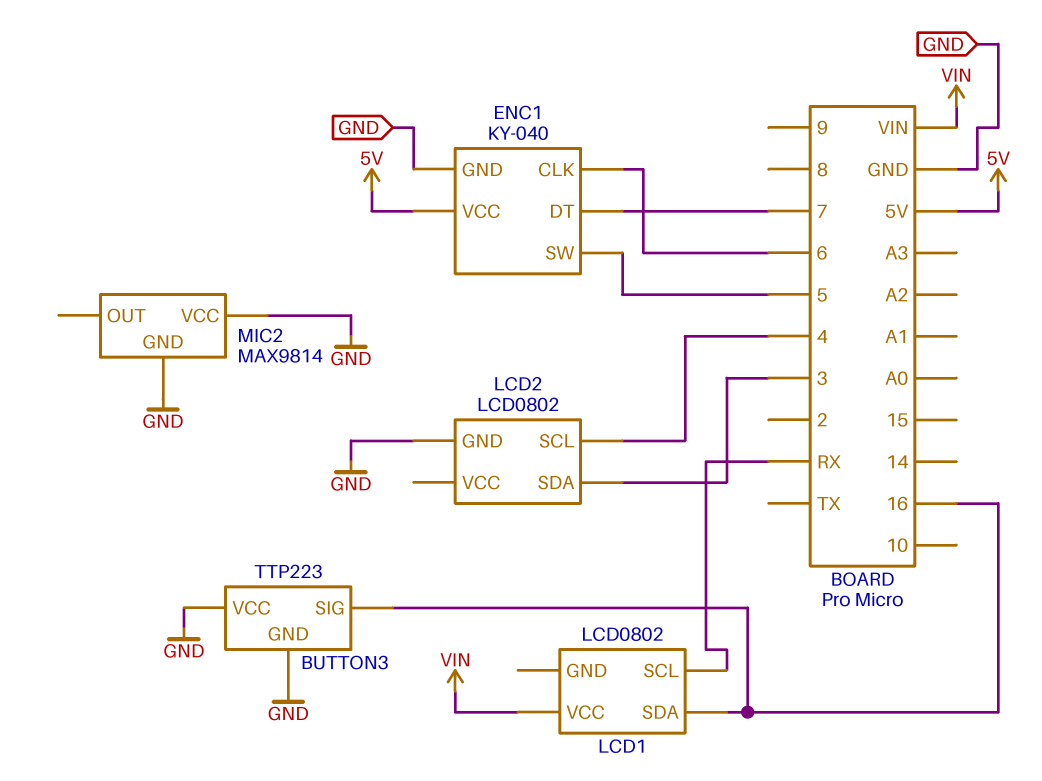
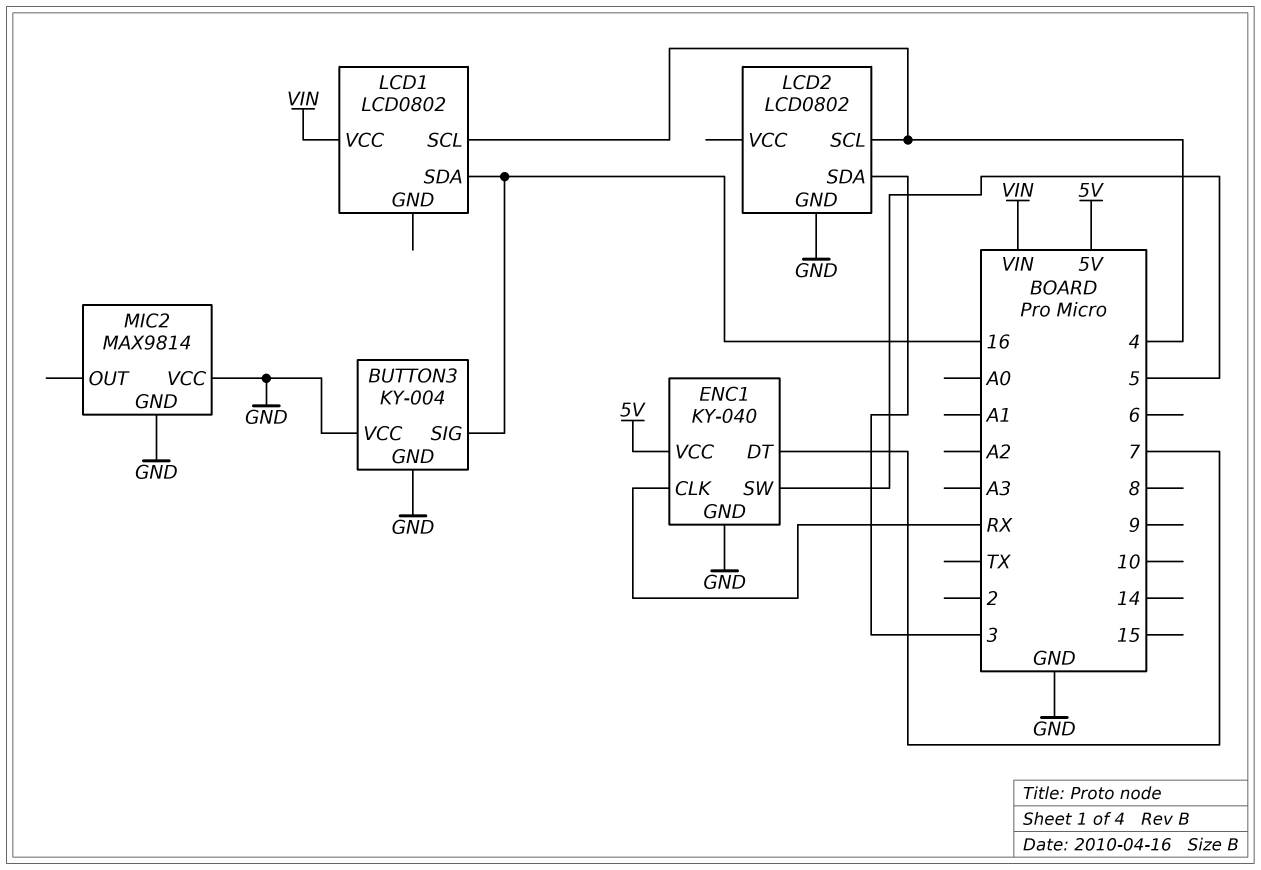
BUTTON3: TTP223 -> KY-004
ENC1 pin CLK: 6 -> RX
LCD1 pin SCL: RX -> 4

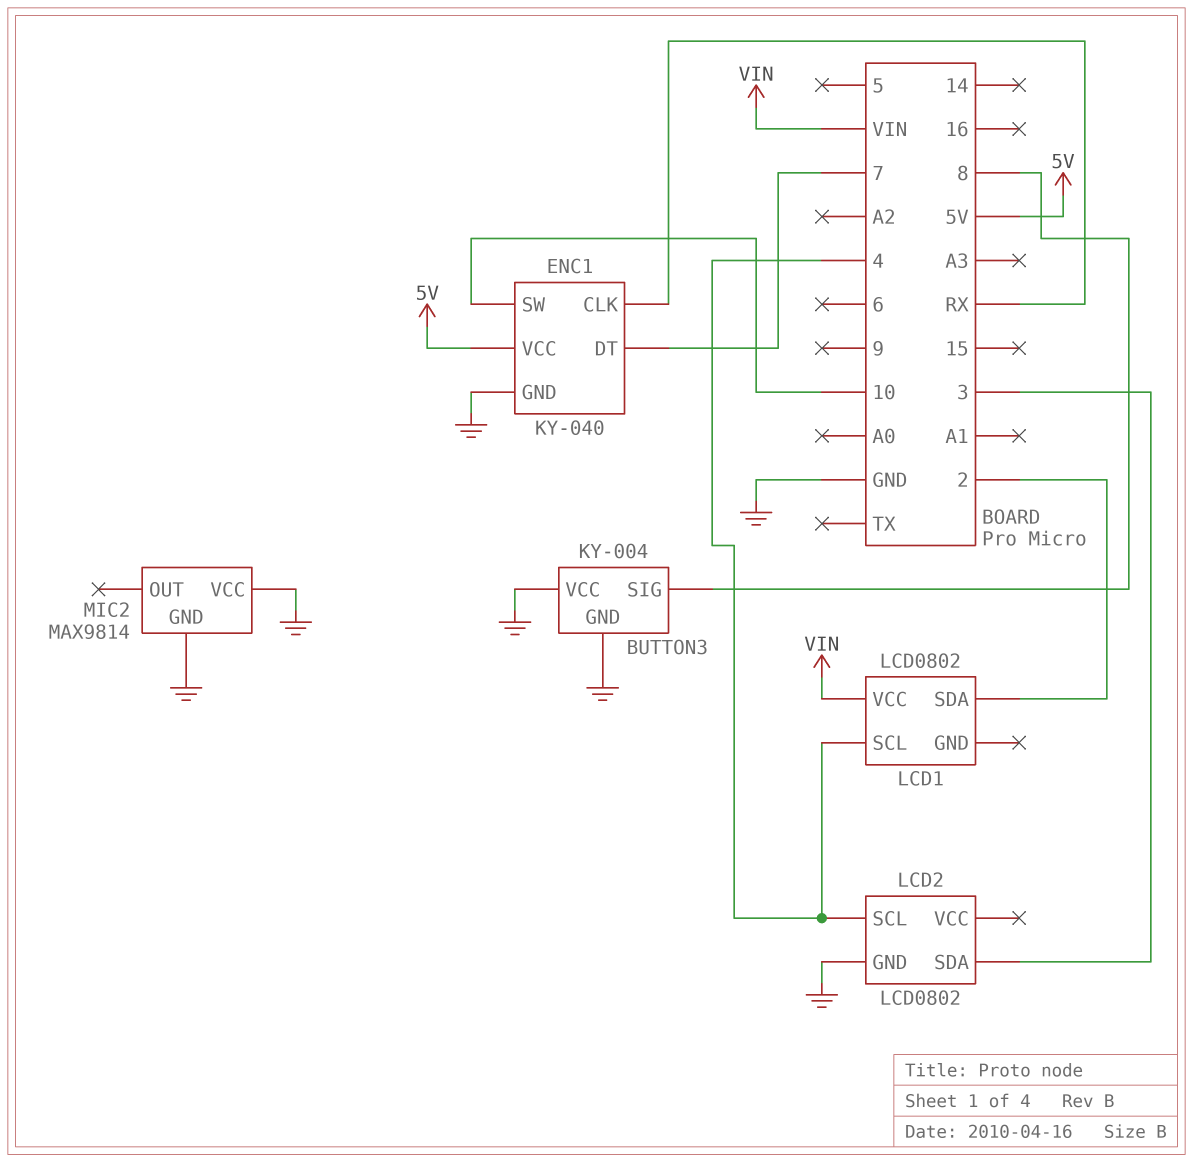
BUTTON3 pin SIG: 16 -> 8
ENC1 pin SW: 5 -> 10
LCD1 pin SDA: 16 -> 2

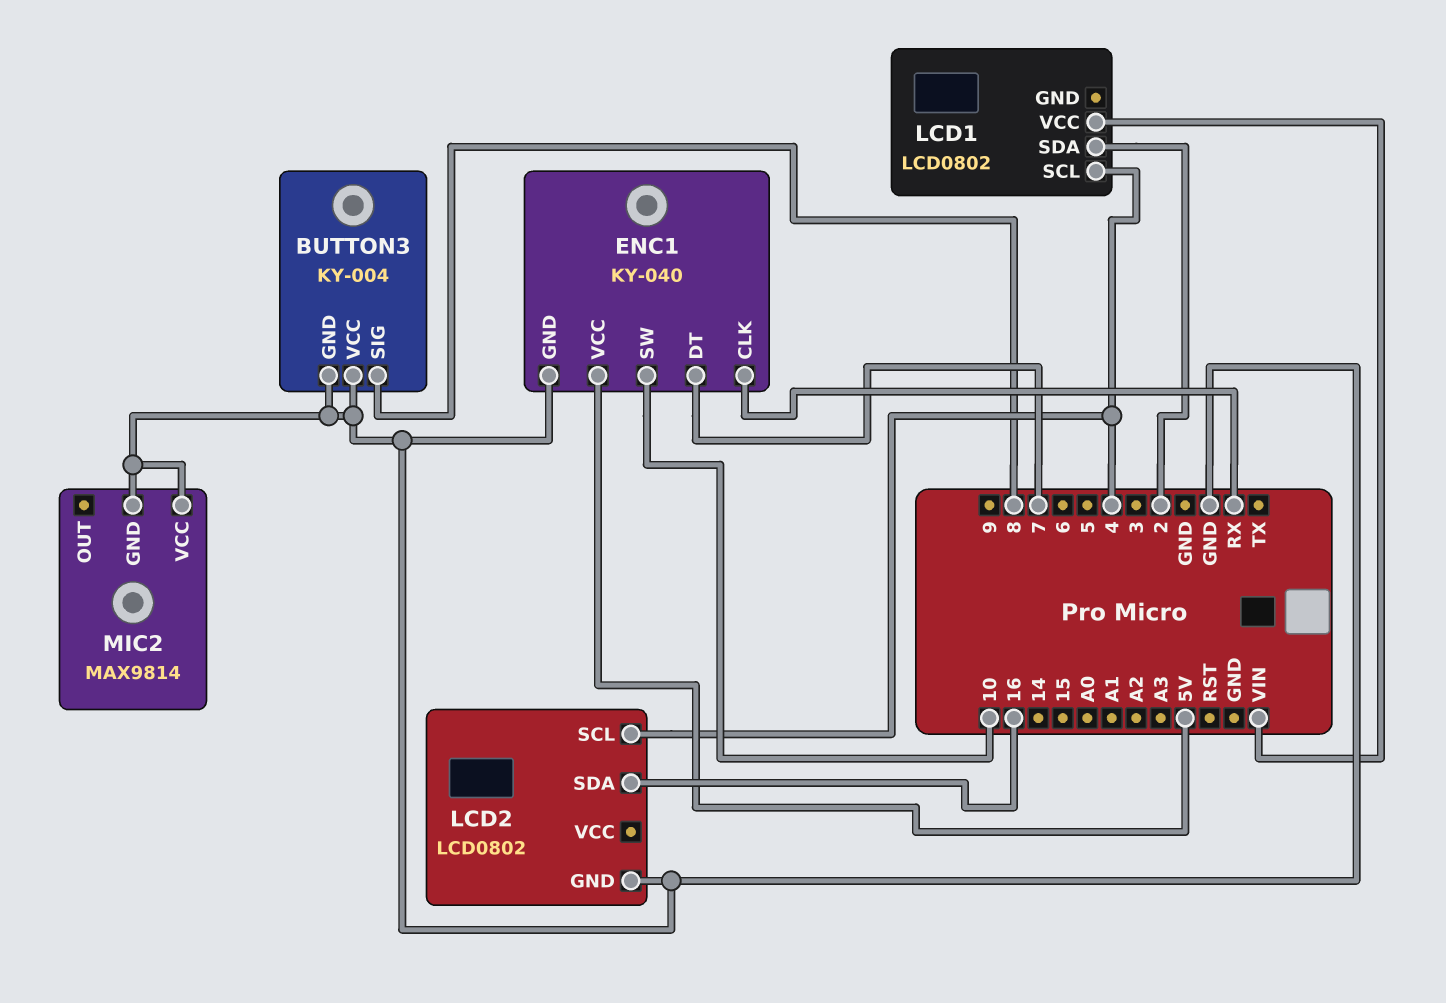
LCD2 pin SDA: 3 -> 16

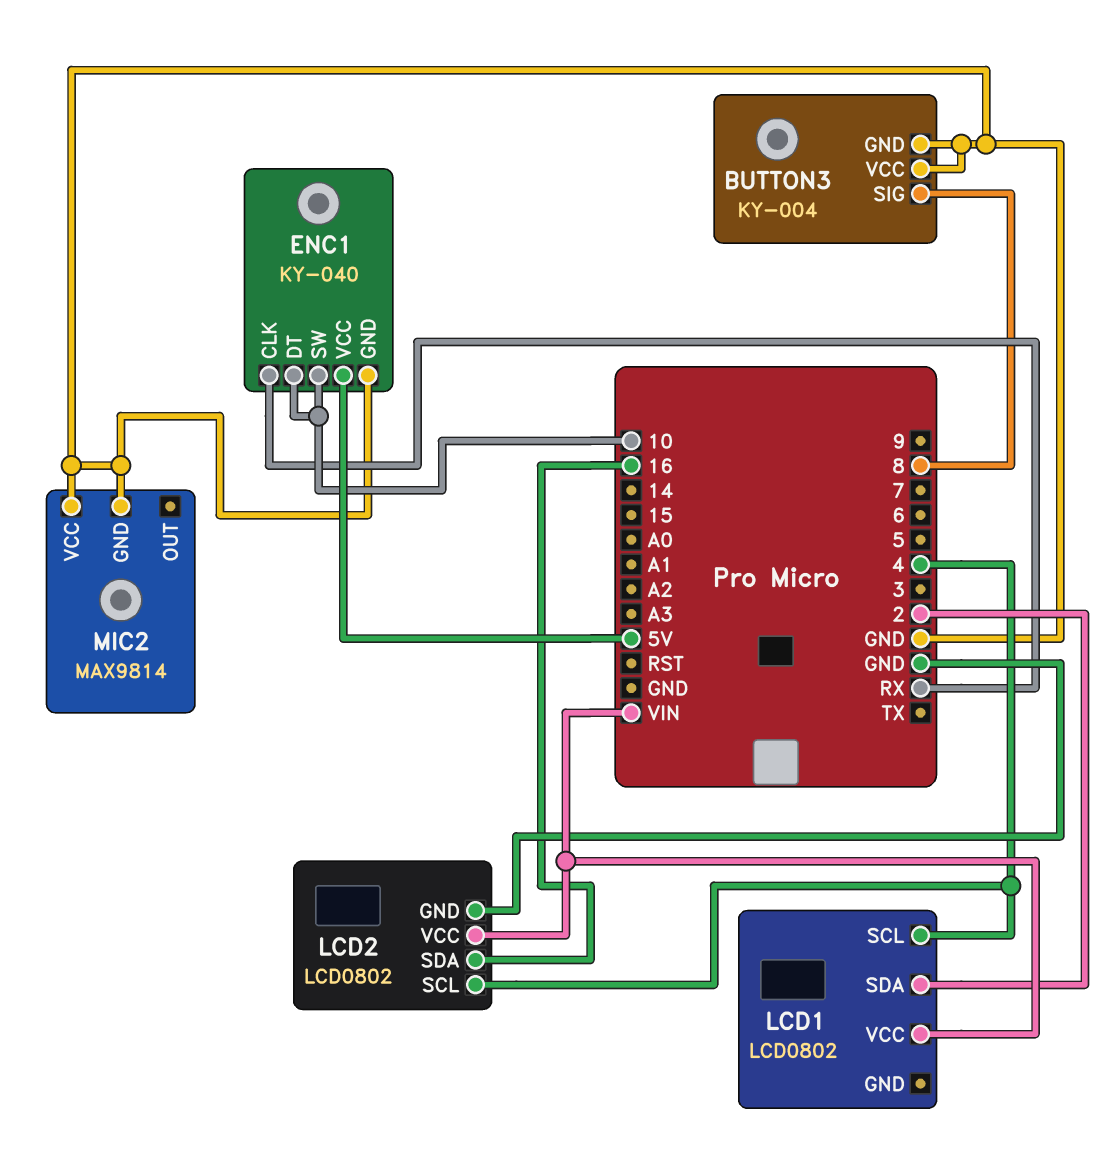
ENC1 pin DT: 7 -> 10
LCD2 pin VCC: none -> VIN

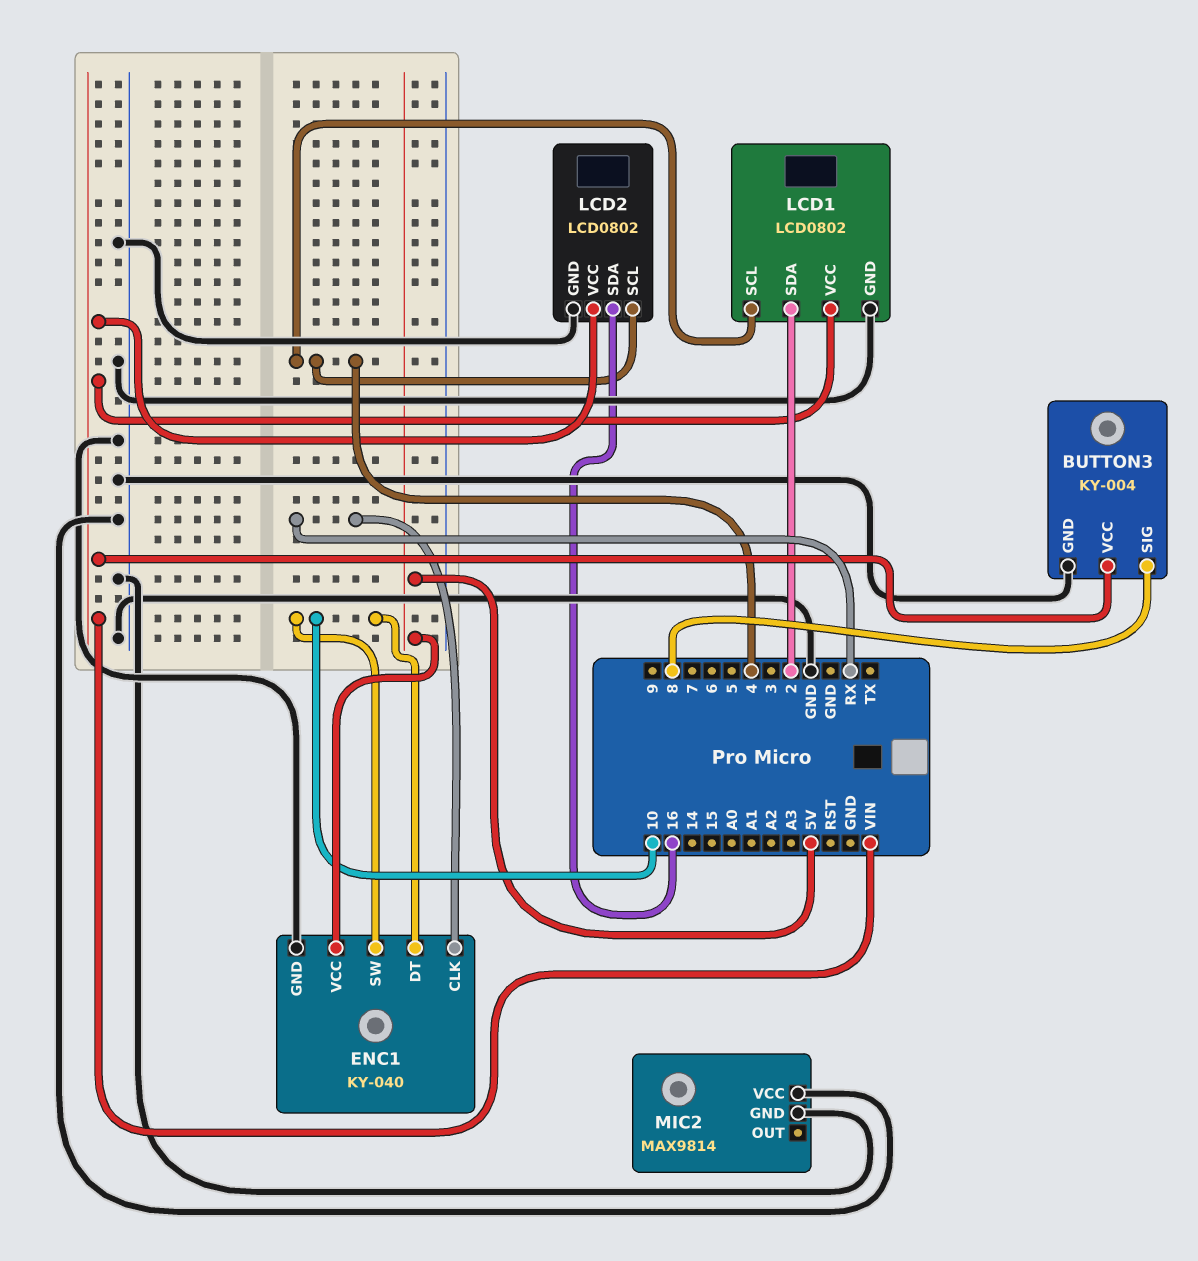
BUTTON3 pin VCC: GND -> VIN
LCD1 pin GND: none -> GND

